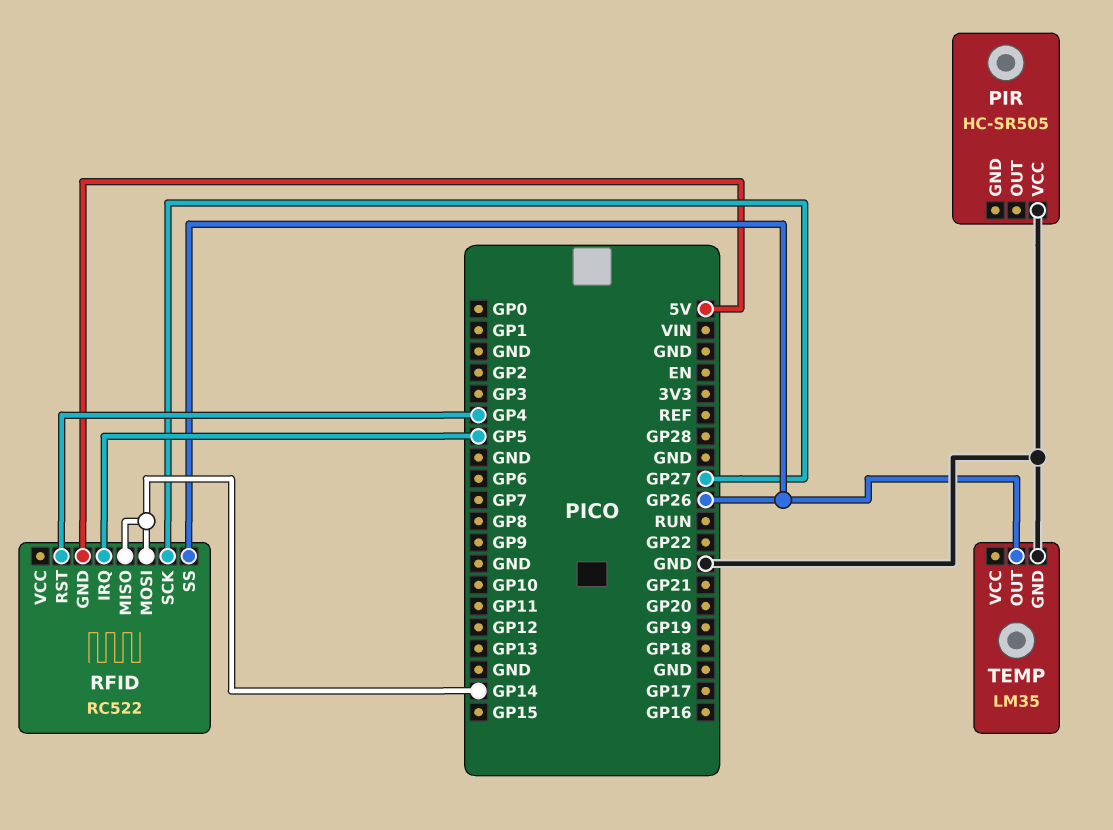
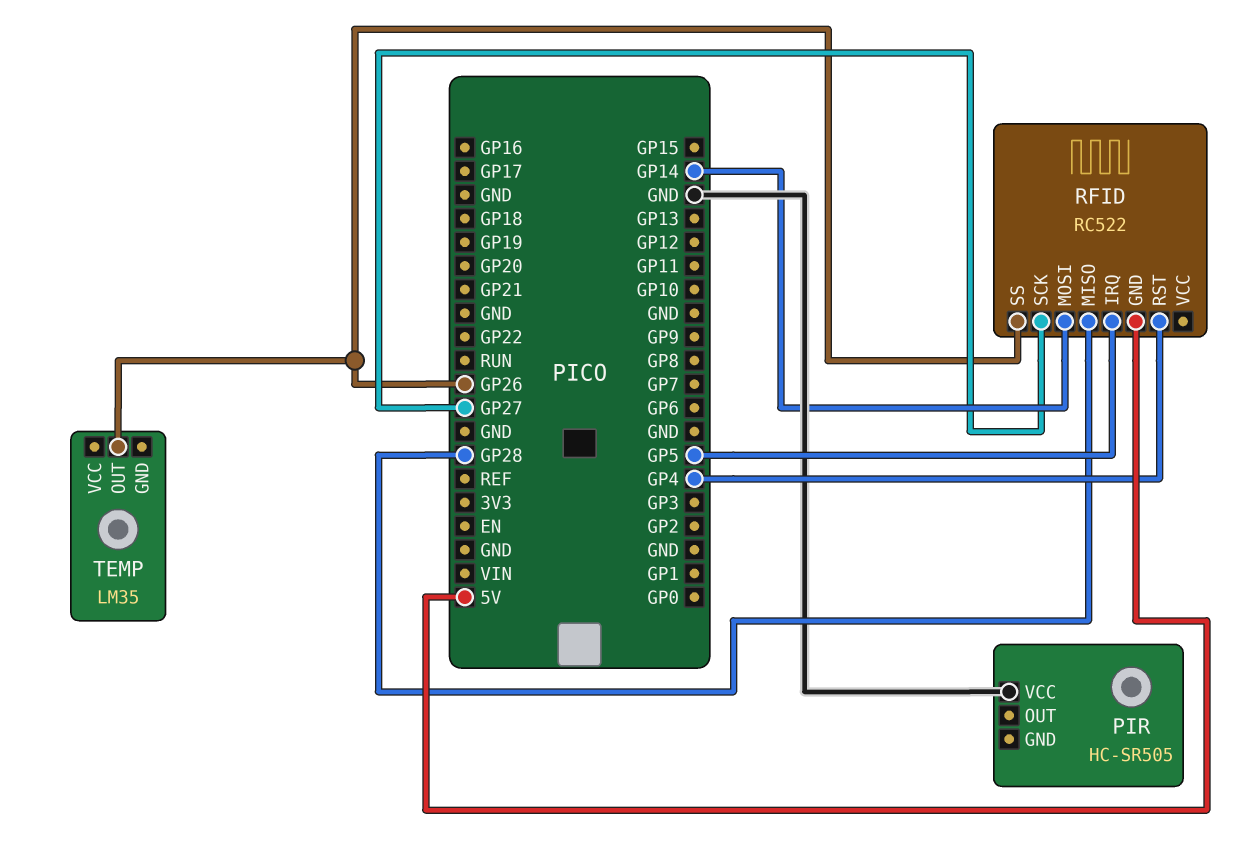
RFID pin MISO: GP14 -> GP28
TEMP pin GND: GND -> none

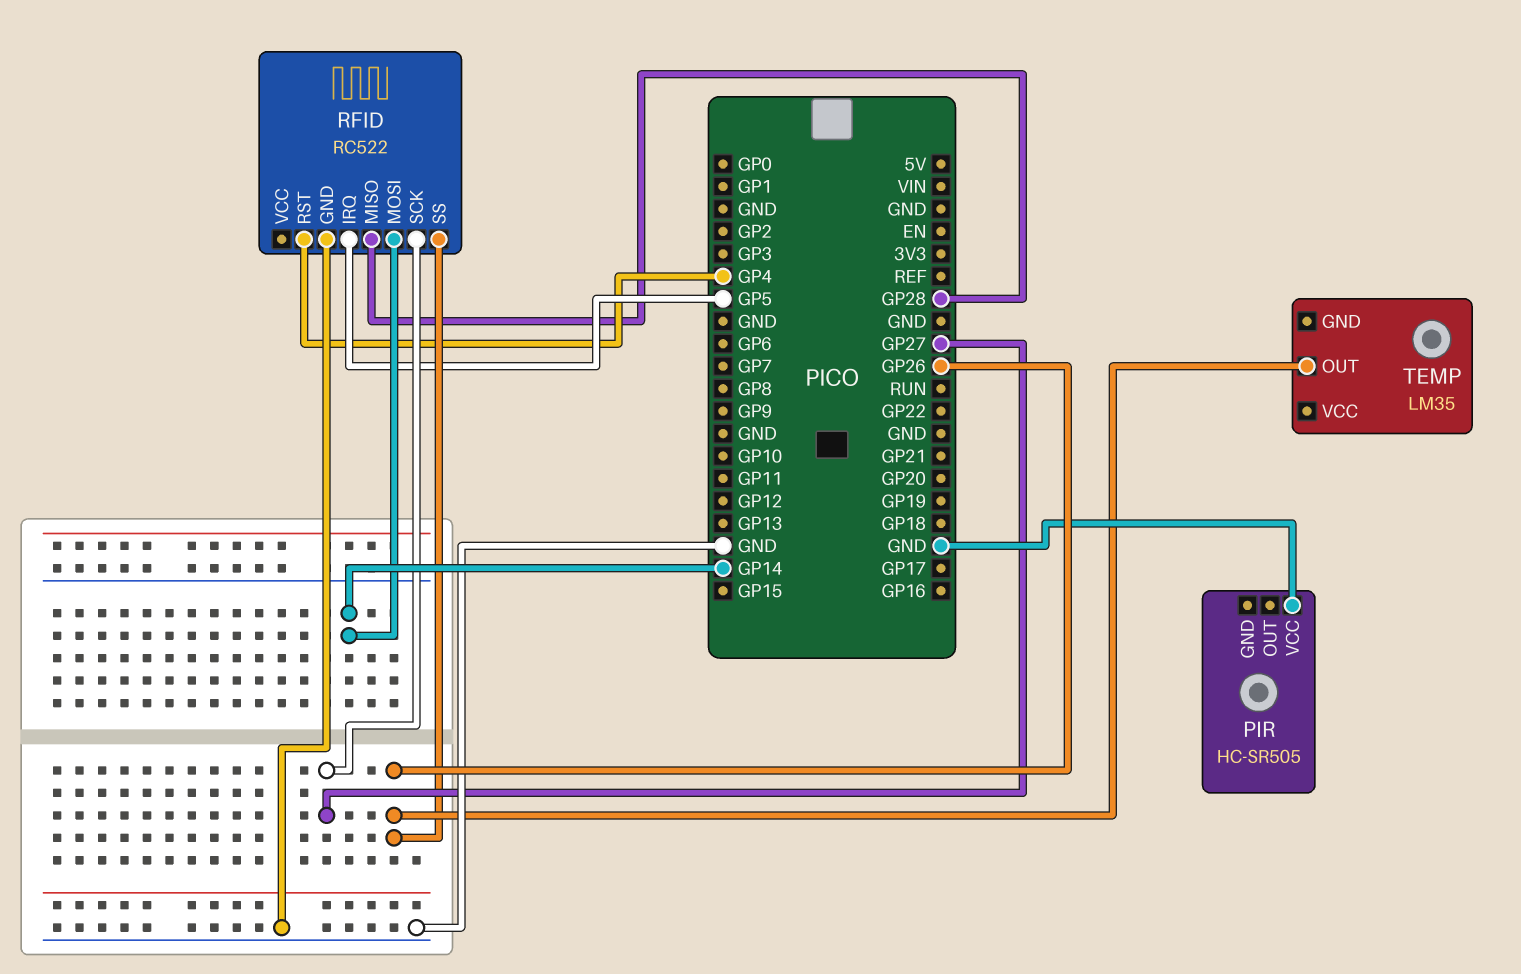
RFID pin GND: 5V -> GND

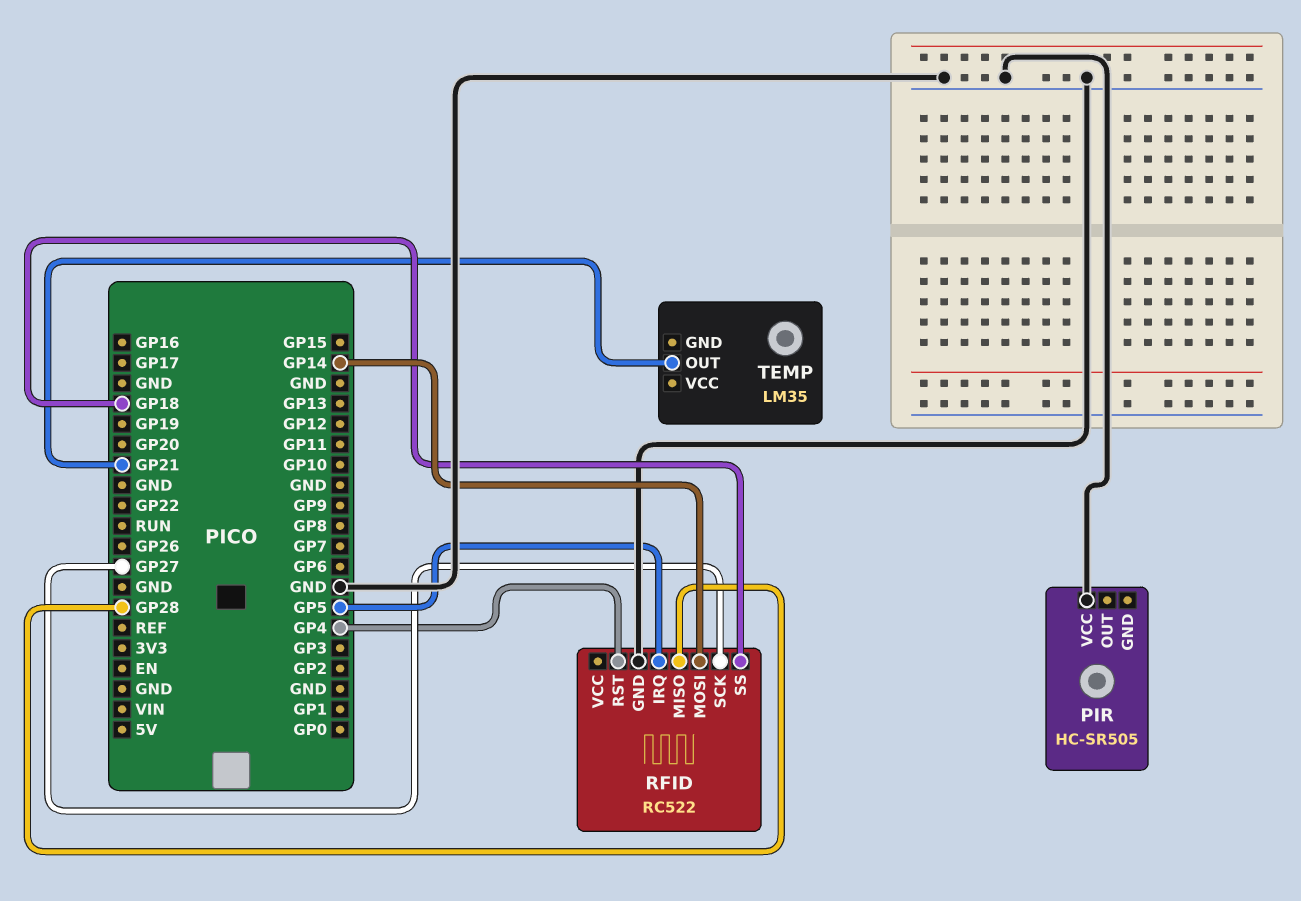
RFID pin SS: GP26 -> GP18
TEMP pin OUT: GP26 -> GP21

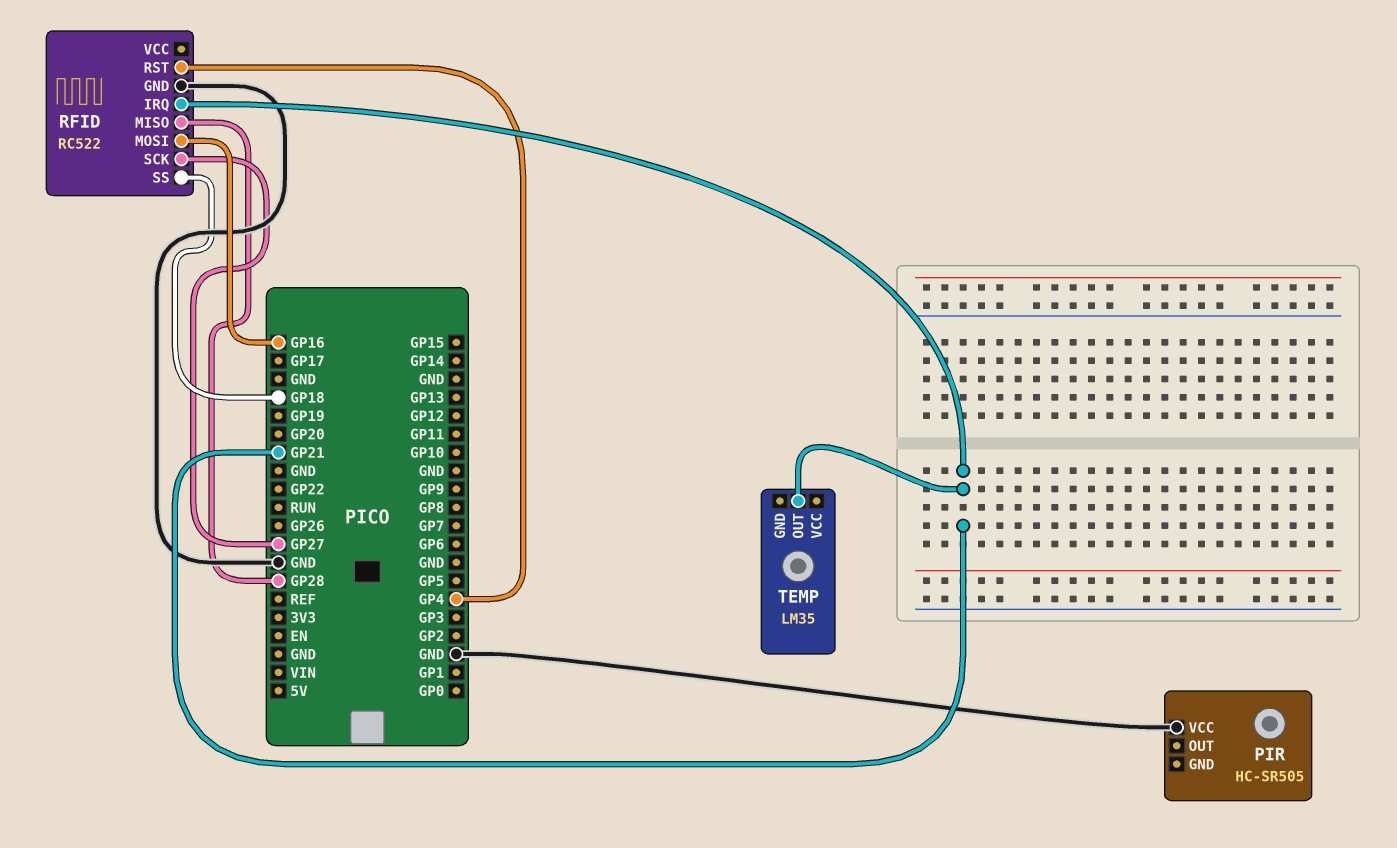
RFID pin IRQ: GP5 -> GP21
RFID pin MOSI: GP14 -> GP16

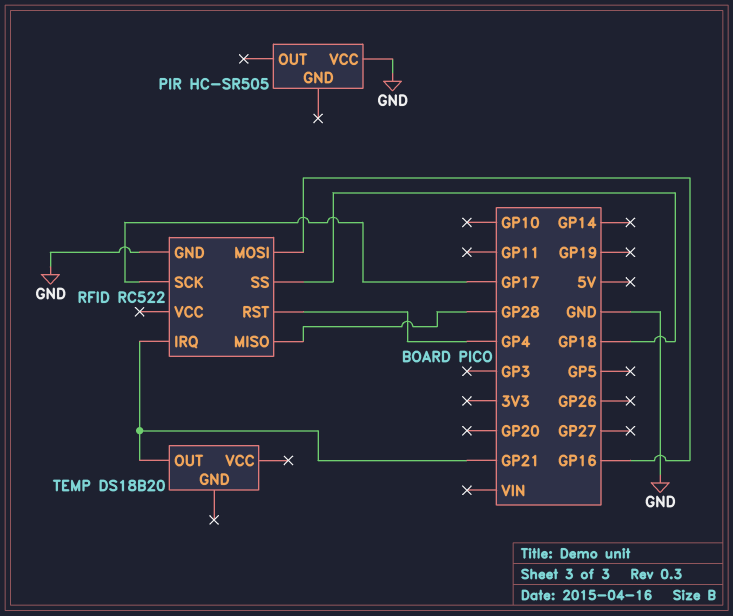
RFID pin SCK: GP27 -> GP17
TEMP: LM35 -> DS18B20

